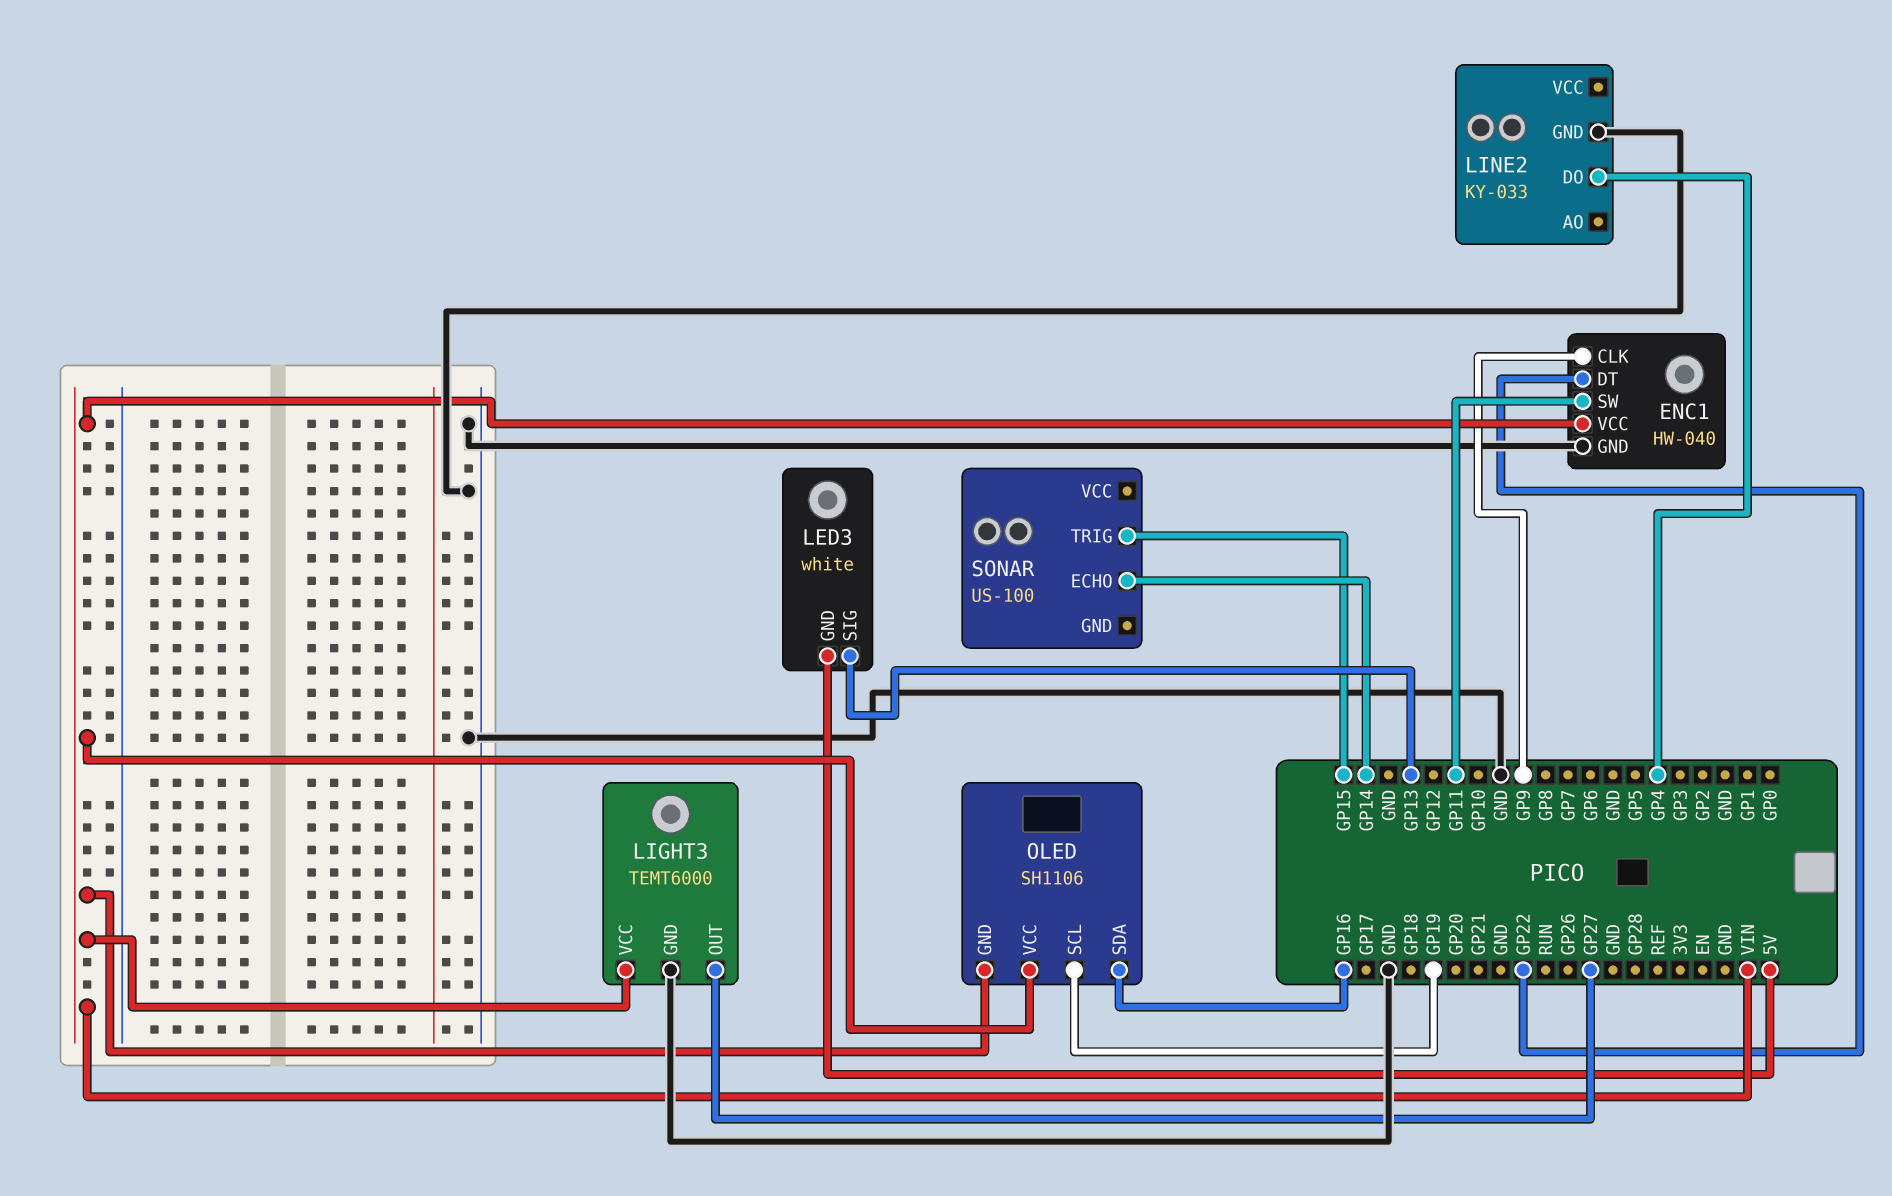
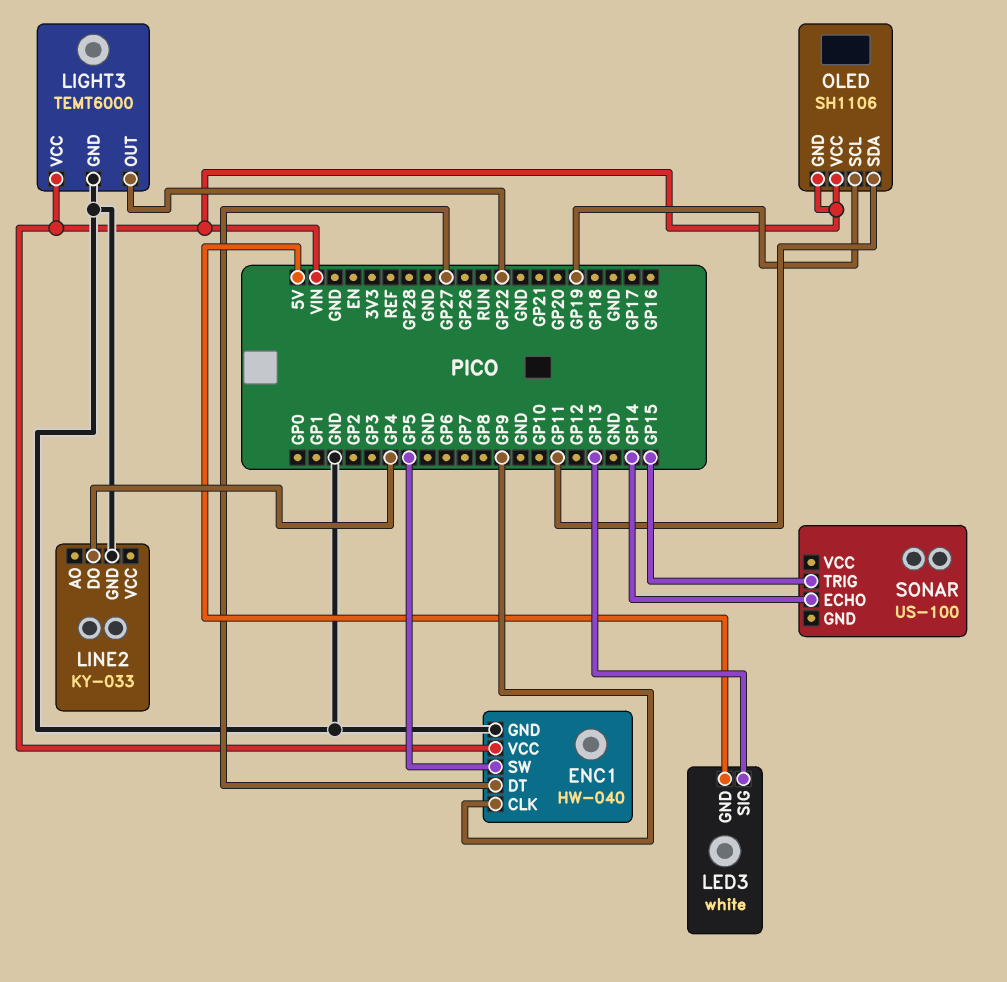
ENC1 pin DT: GP22 -> GP27
ENC1 pin SW: GP11 -> GP5
LIGHT3 pin OUT: GP27 -> GP22
OLED pin SDA: GP16 -> GP11

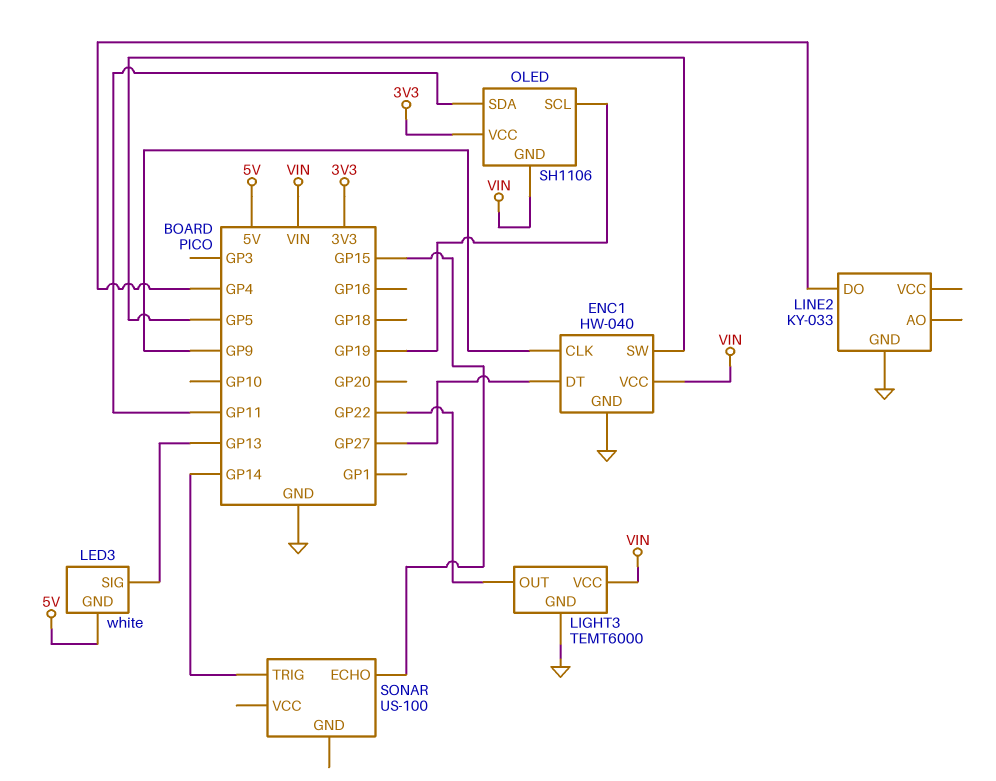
OLED pin VCC: VIN -> 3V3
SONAR pin ECHO: GP14 -> GP15
SONAR pin TRIG: GP15 -> GP14

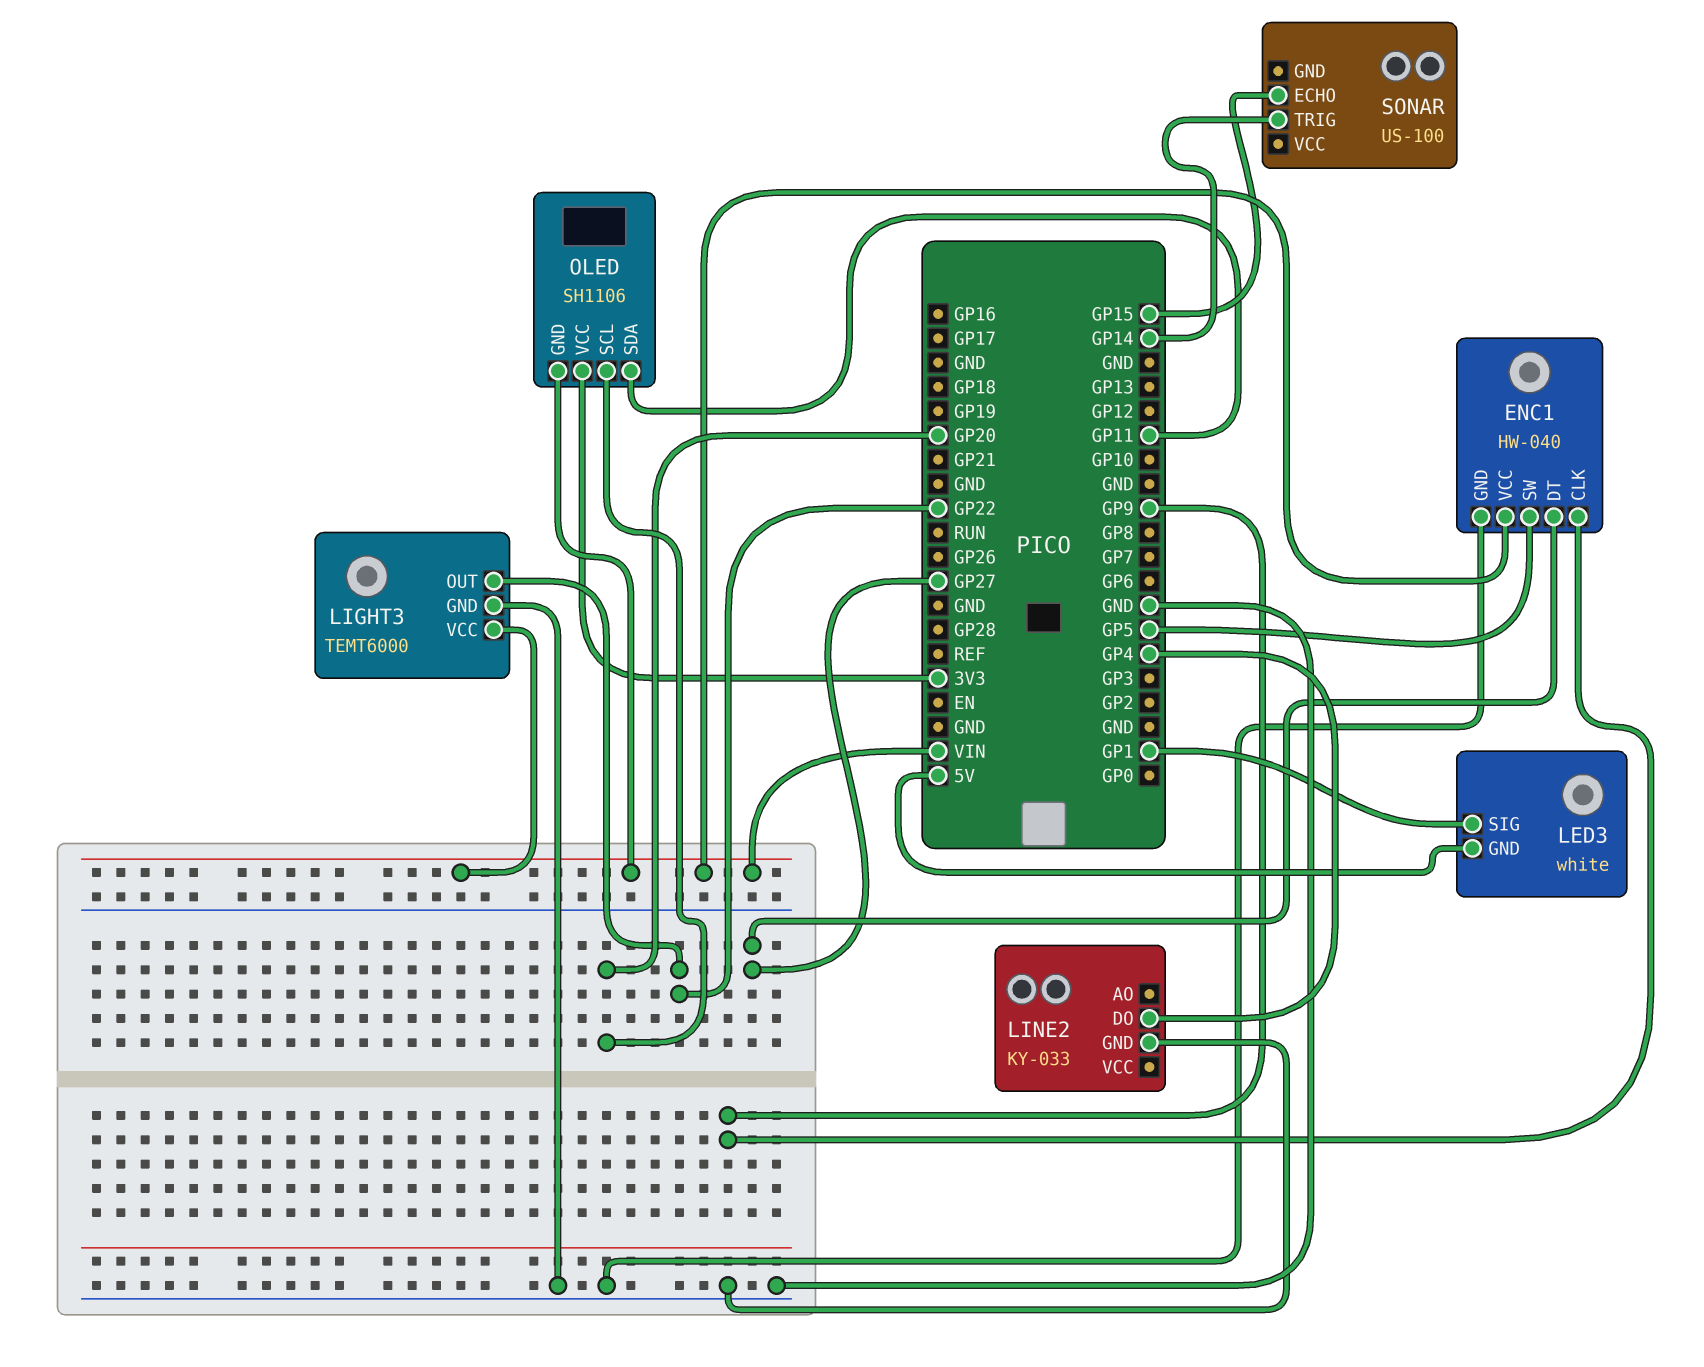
LED3 pin SIG: GP13 -> GP1
OLED pin SCL: GP19 -> GP20

